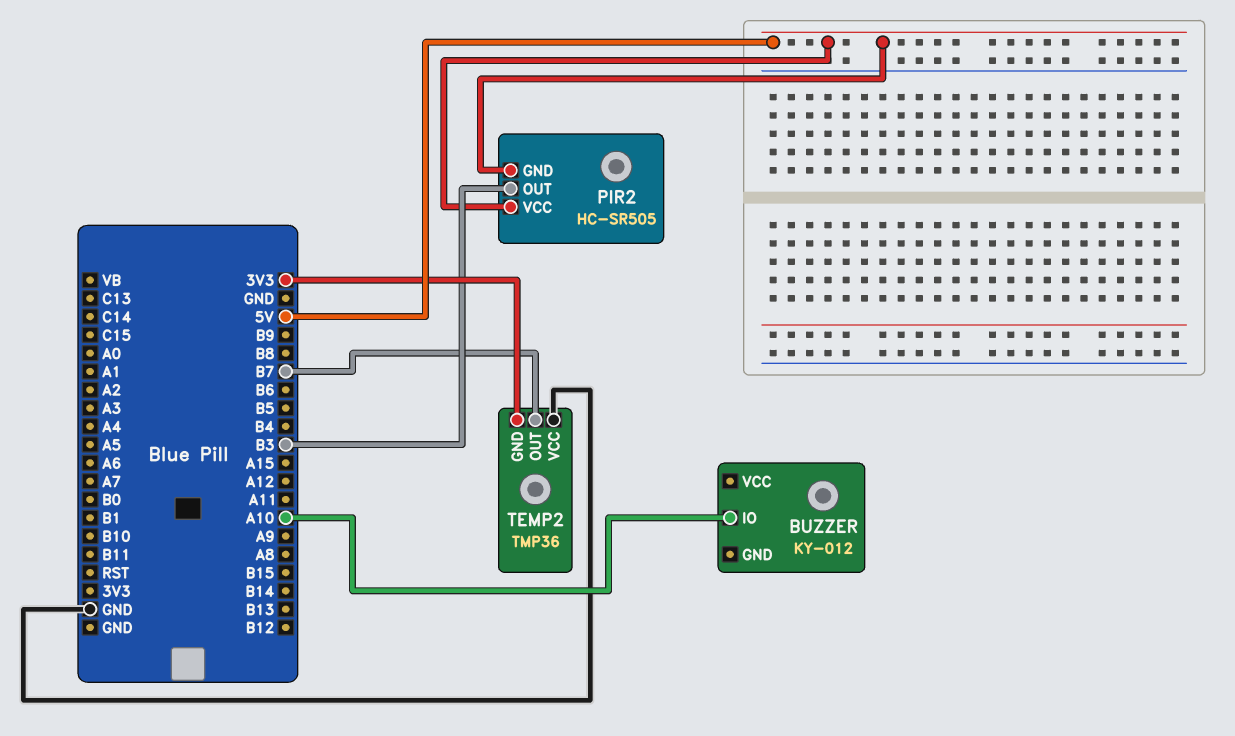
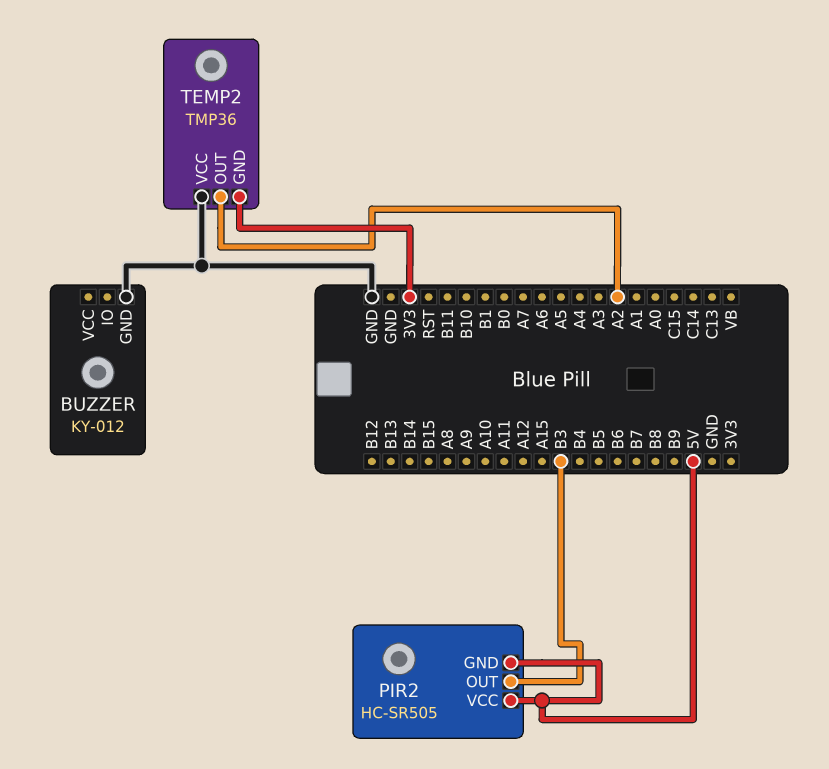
BUZZER pin GND: none -> GND
BUZZER pin IO: A10 -> none
TEMP2 pin OUT: B7 -> A2

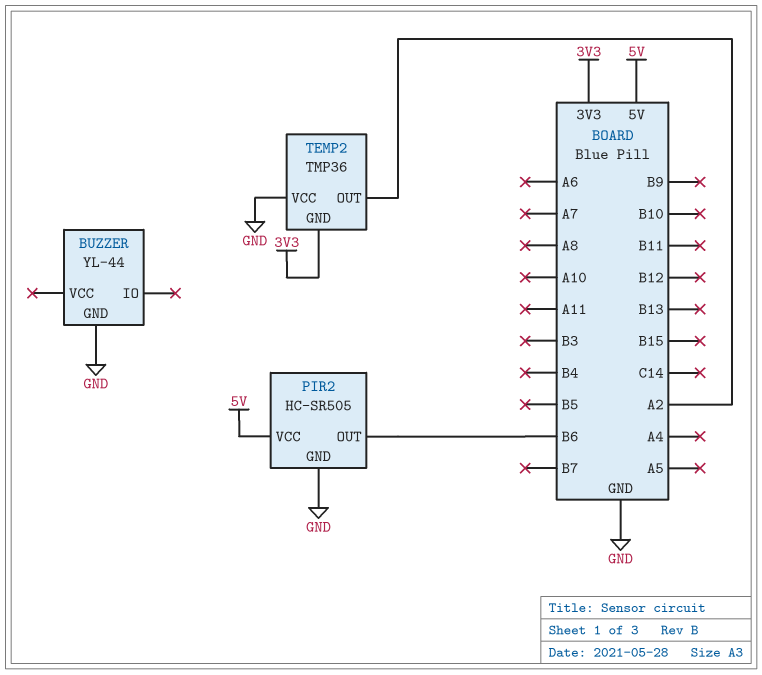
BUZZER: KY-012 -> YL-44
PIR2 pin GND: 5V -> GND
PIR2 pin OUT: B3 -> B6

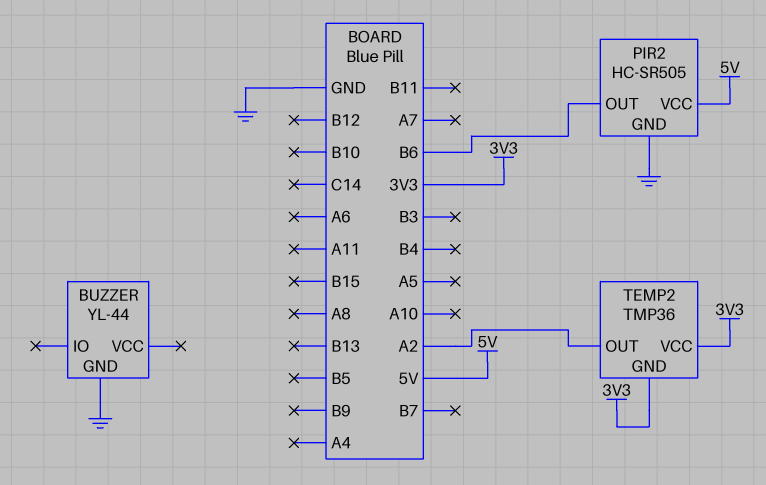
TEMP2 pin VCC: GND -> 3V3

